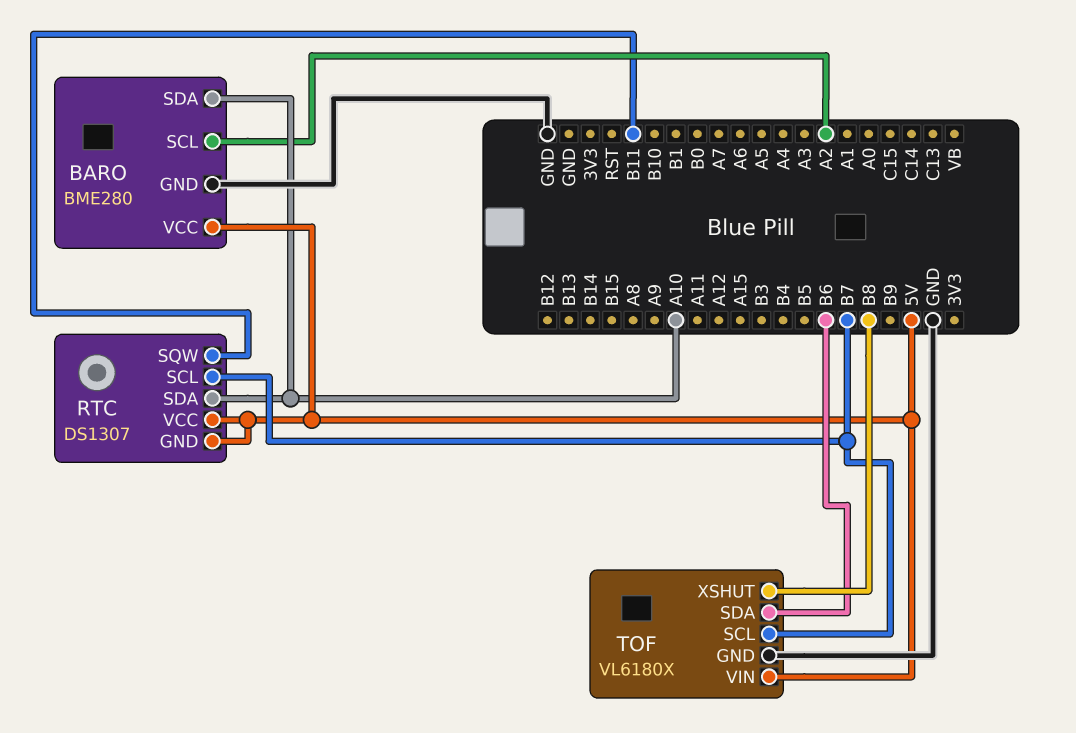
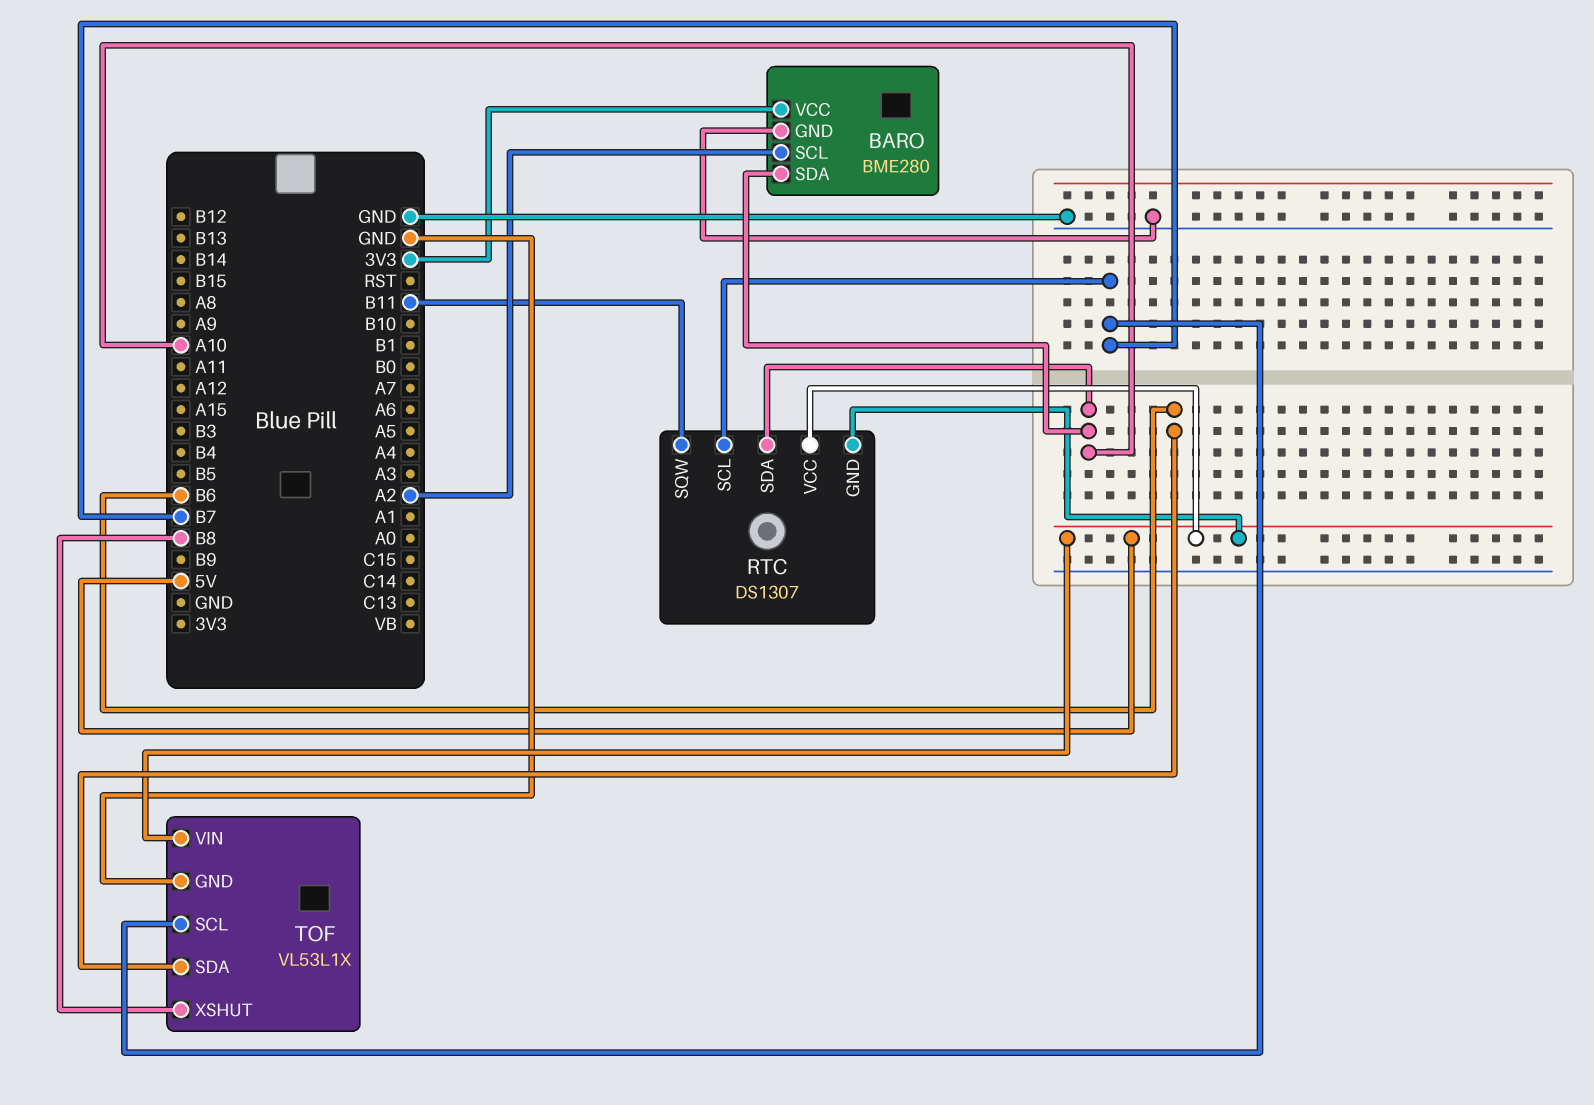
BARO pin VCC: 5V -> 3V3
TOF: VL6180X -> VL53L1X

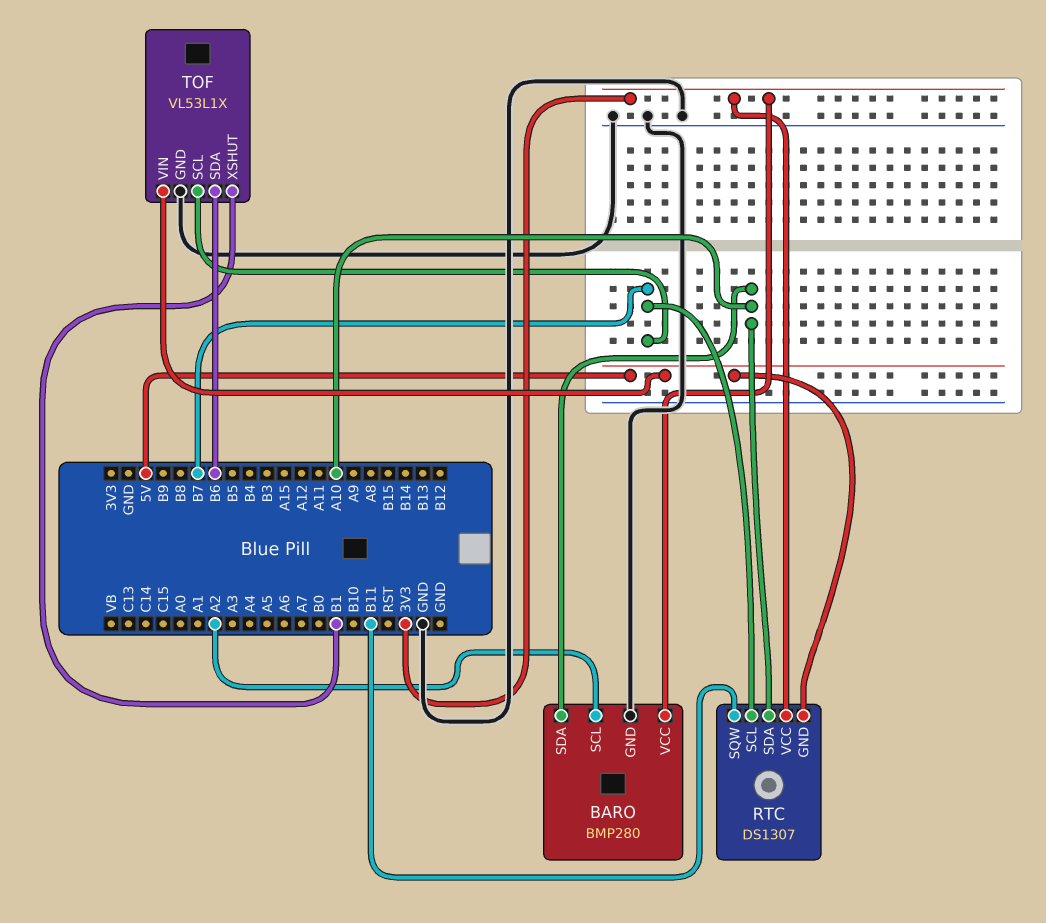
BARO: BME280 -> BMP280
RTC pin VCC: 5V -> 3V3
TOF pin XSHUT: B8 -> B1

